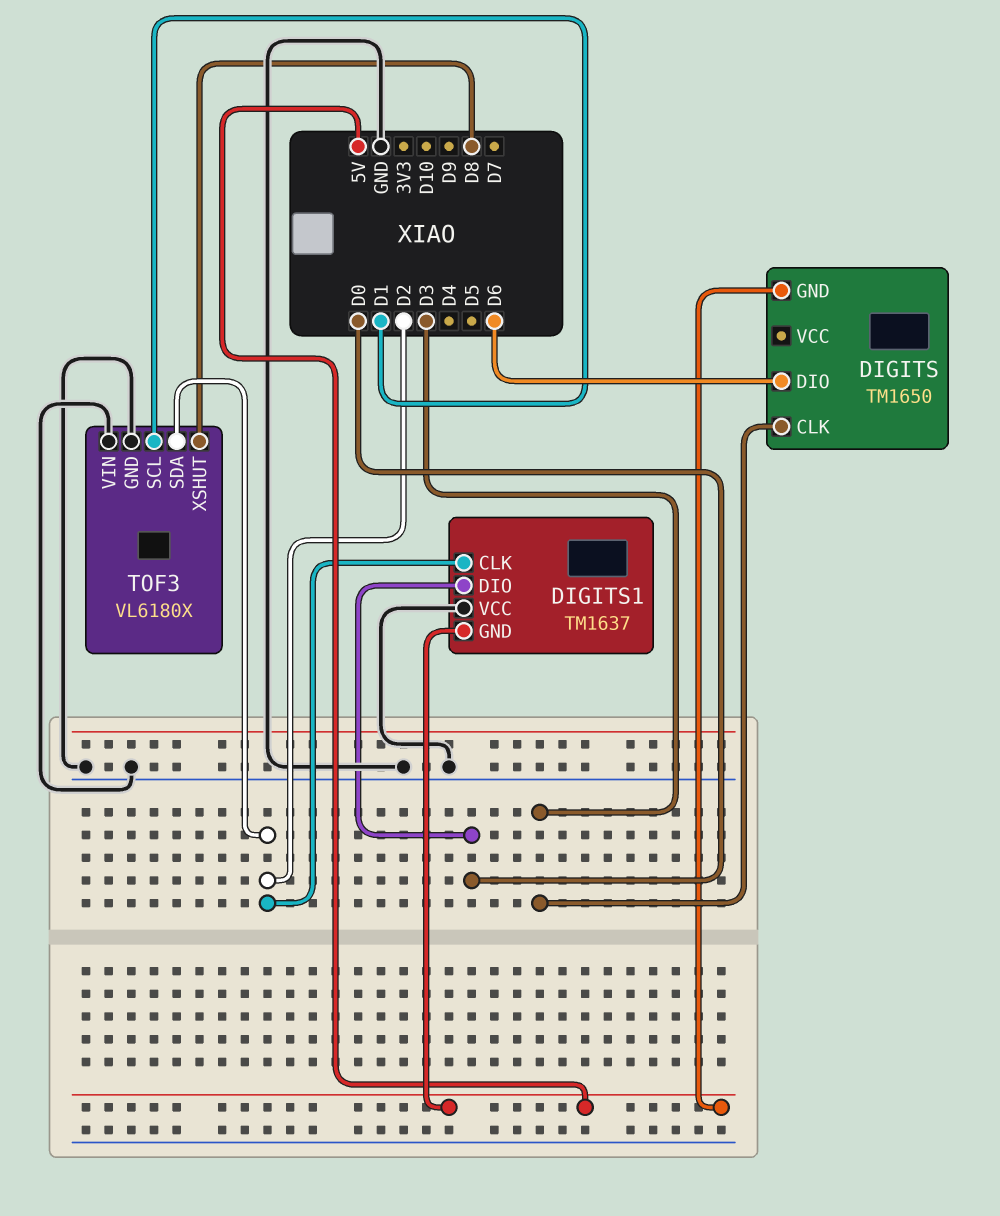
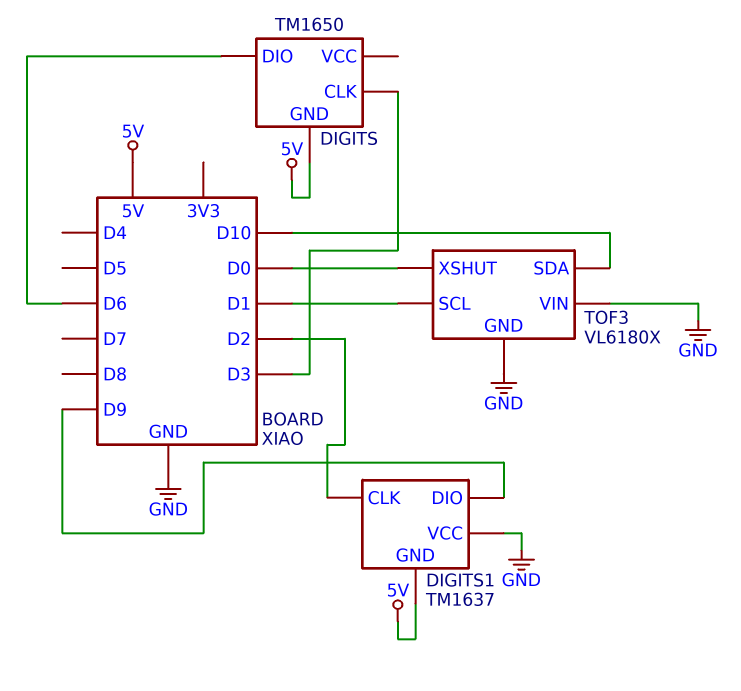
DIGITS1 pin DIO: D0 -> D9
TOF3 pin SDA: D2 -> D10
TOF3 pin XSHUT: D8 -> D0

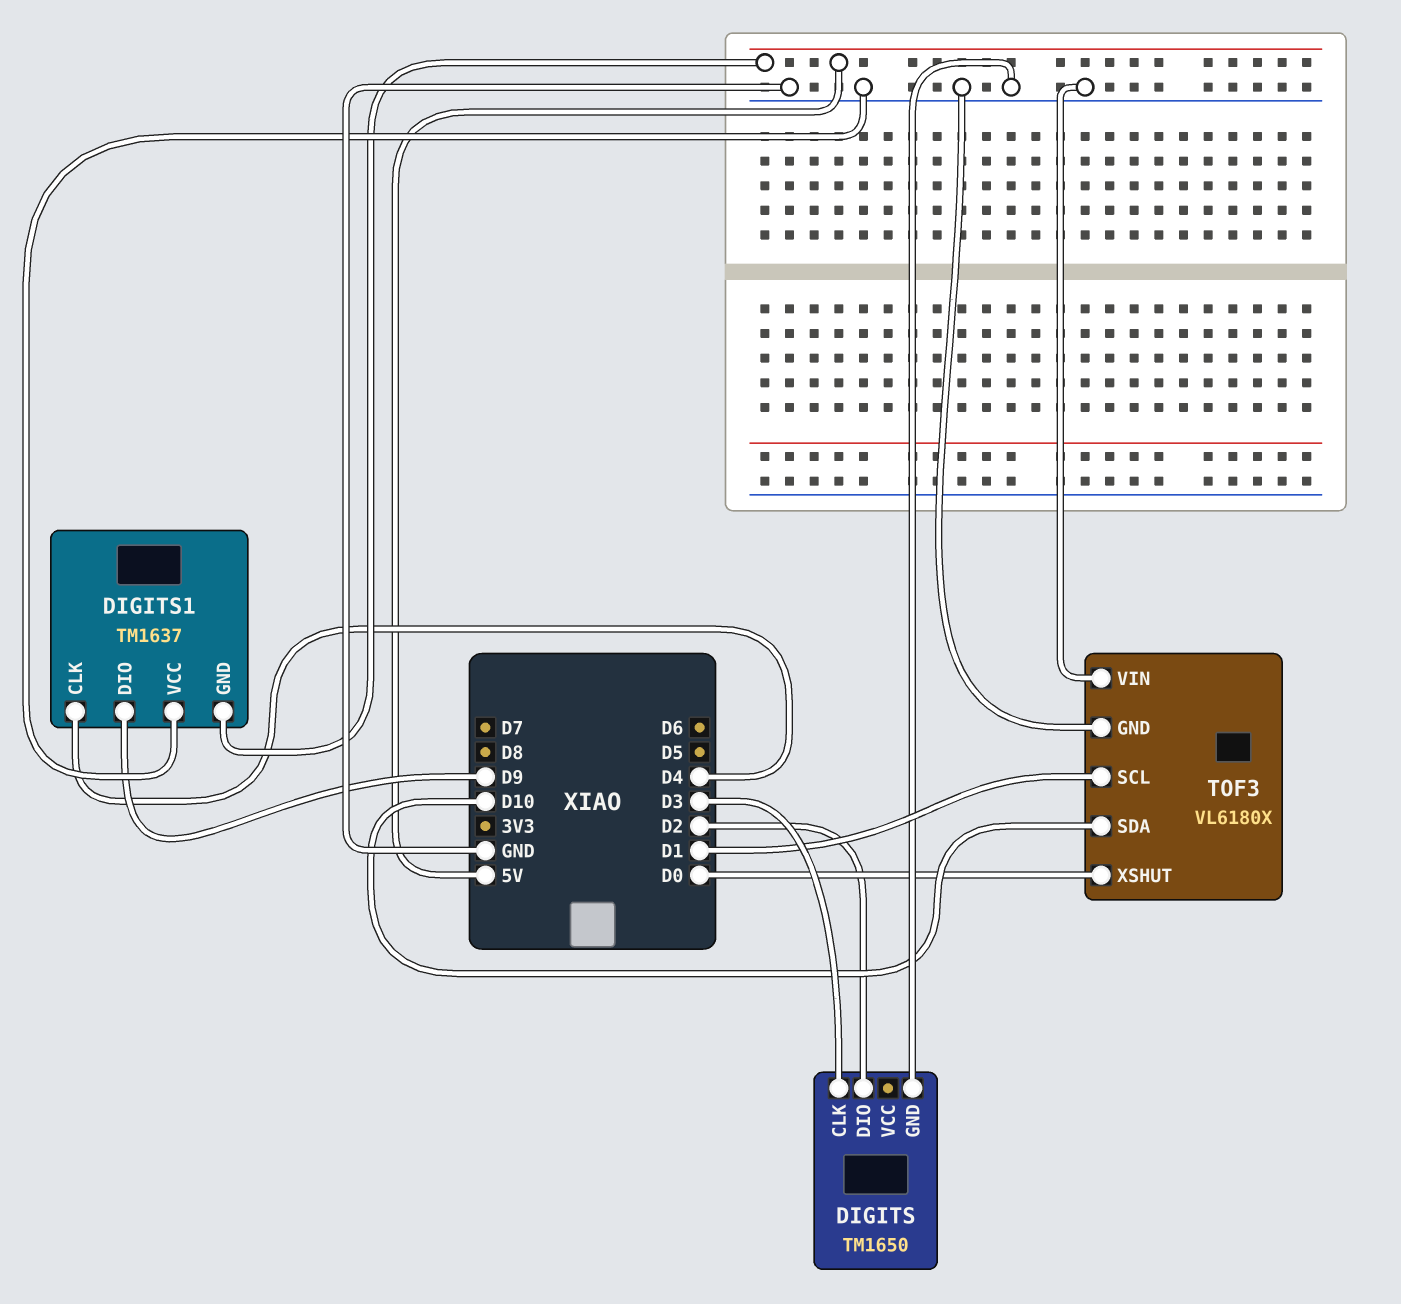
DIGITS pin DIO: D6 -> D2
DIGITS pin GND: 5V -> GND
DIGITS1 pin CLK: D2 -> D4

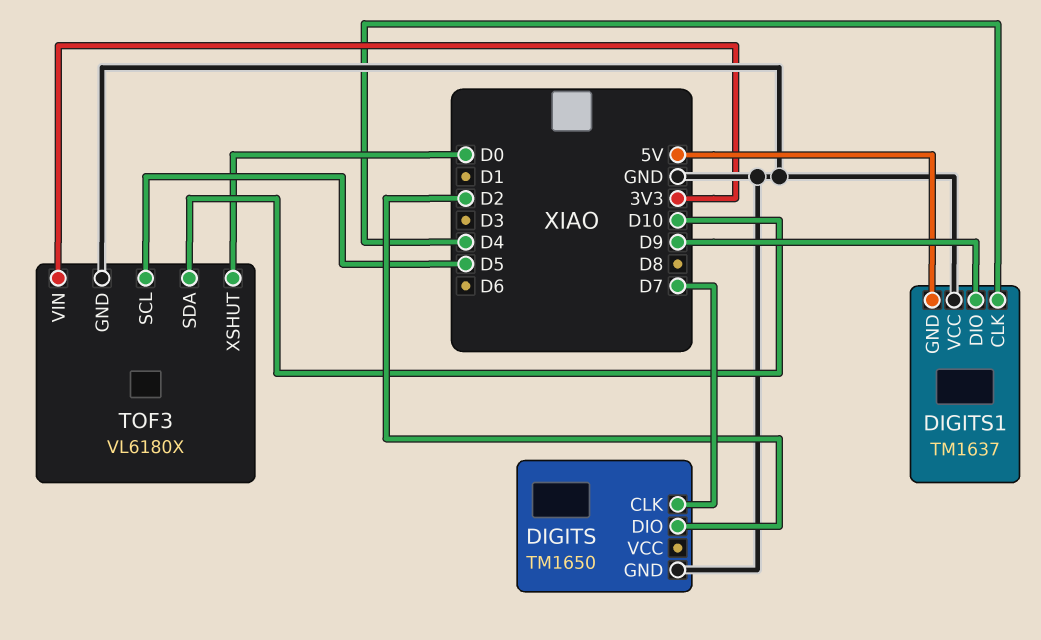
DIGITS pin CLK: D3 -> D7
TOF3 pin SCL: D1 -> D5
TOF3 pin VIN: GND -> 3V3

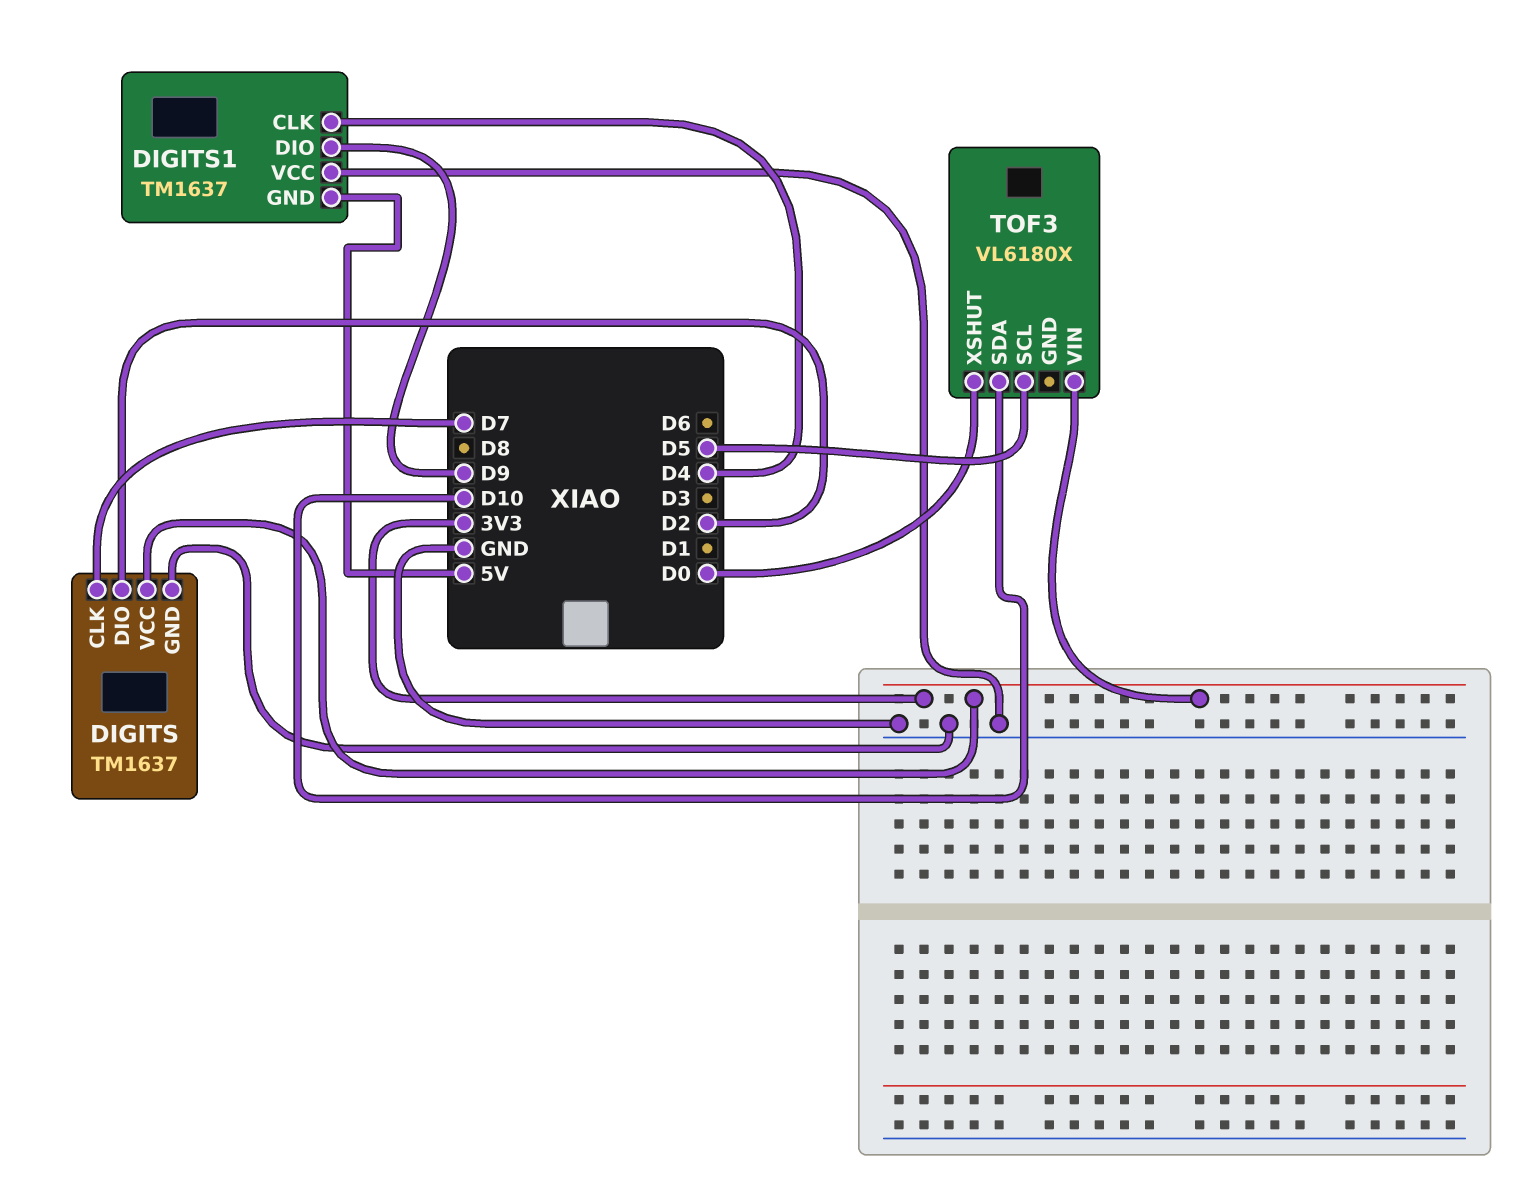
DIGITS: TM1650 -> TM1637
DIGITS pin VCC: none -> 3V3
TOF3 pin GND: GND -> none

